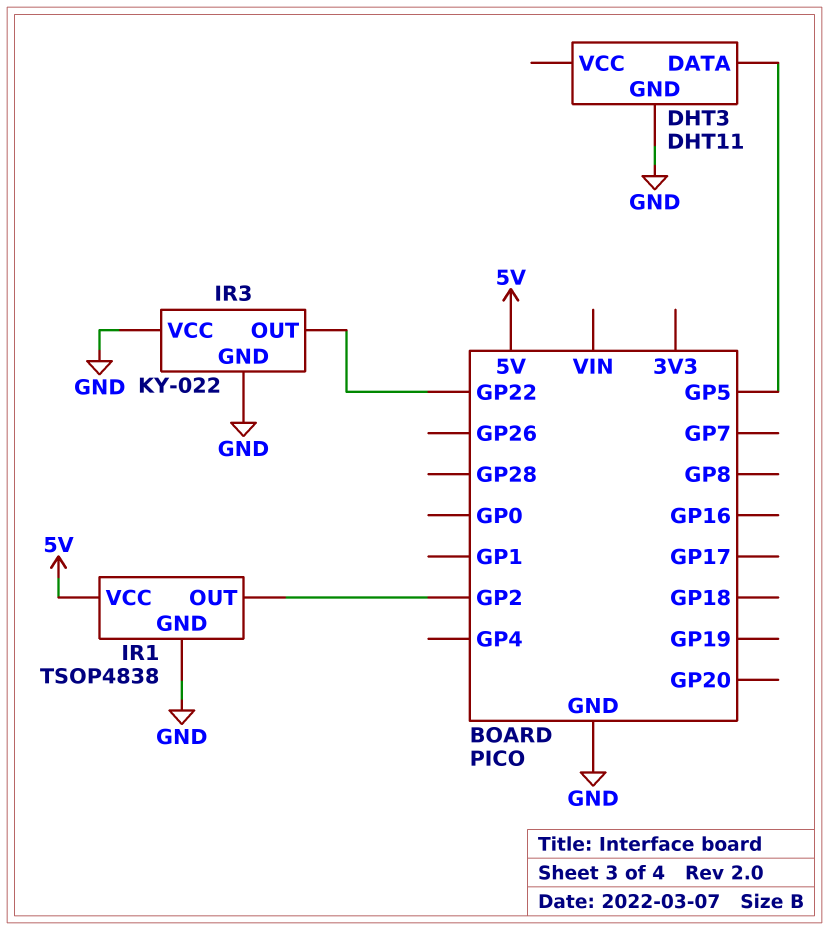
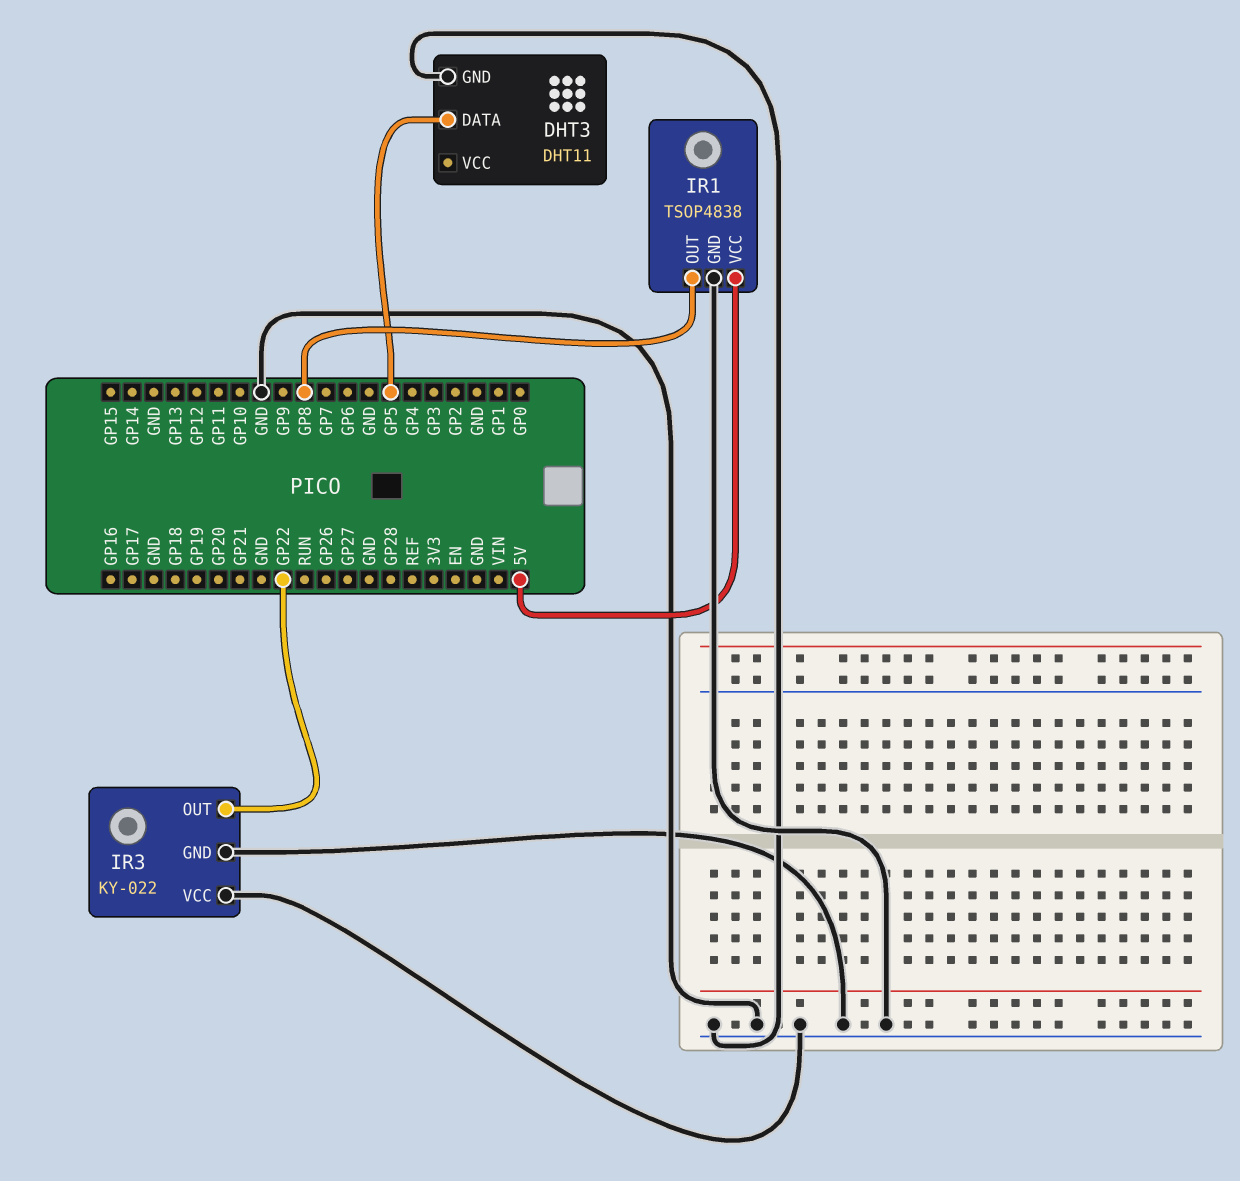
IR1 pin OUT: GP2 -> GP8

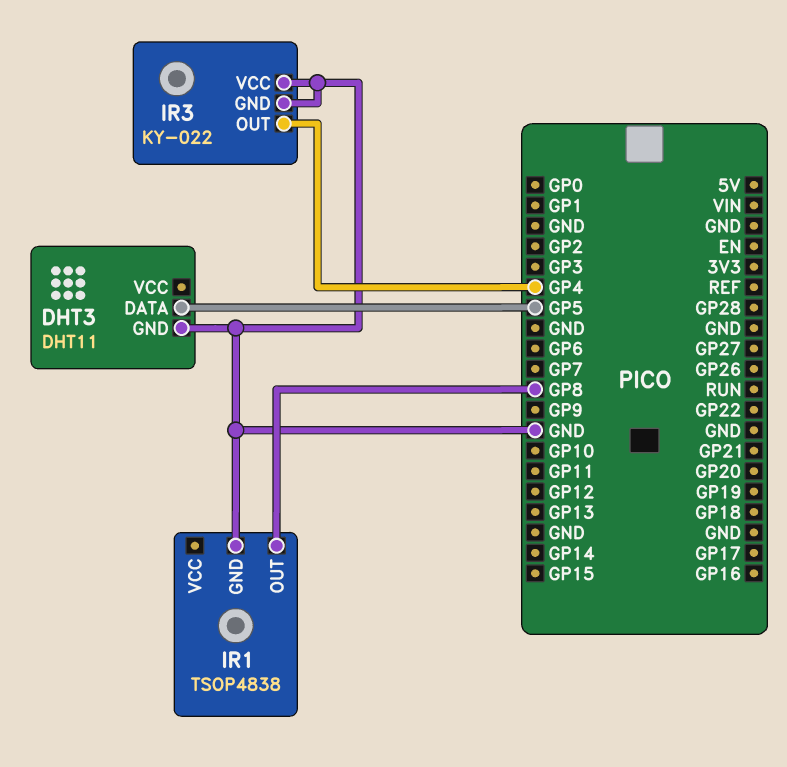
IR1 pin VCC: 5V -> none
IR3 pin OUT: GP22 -> GP4

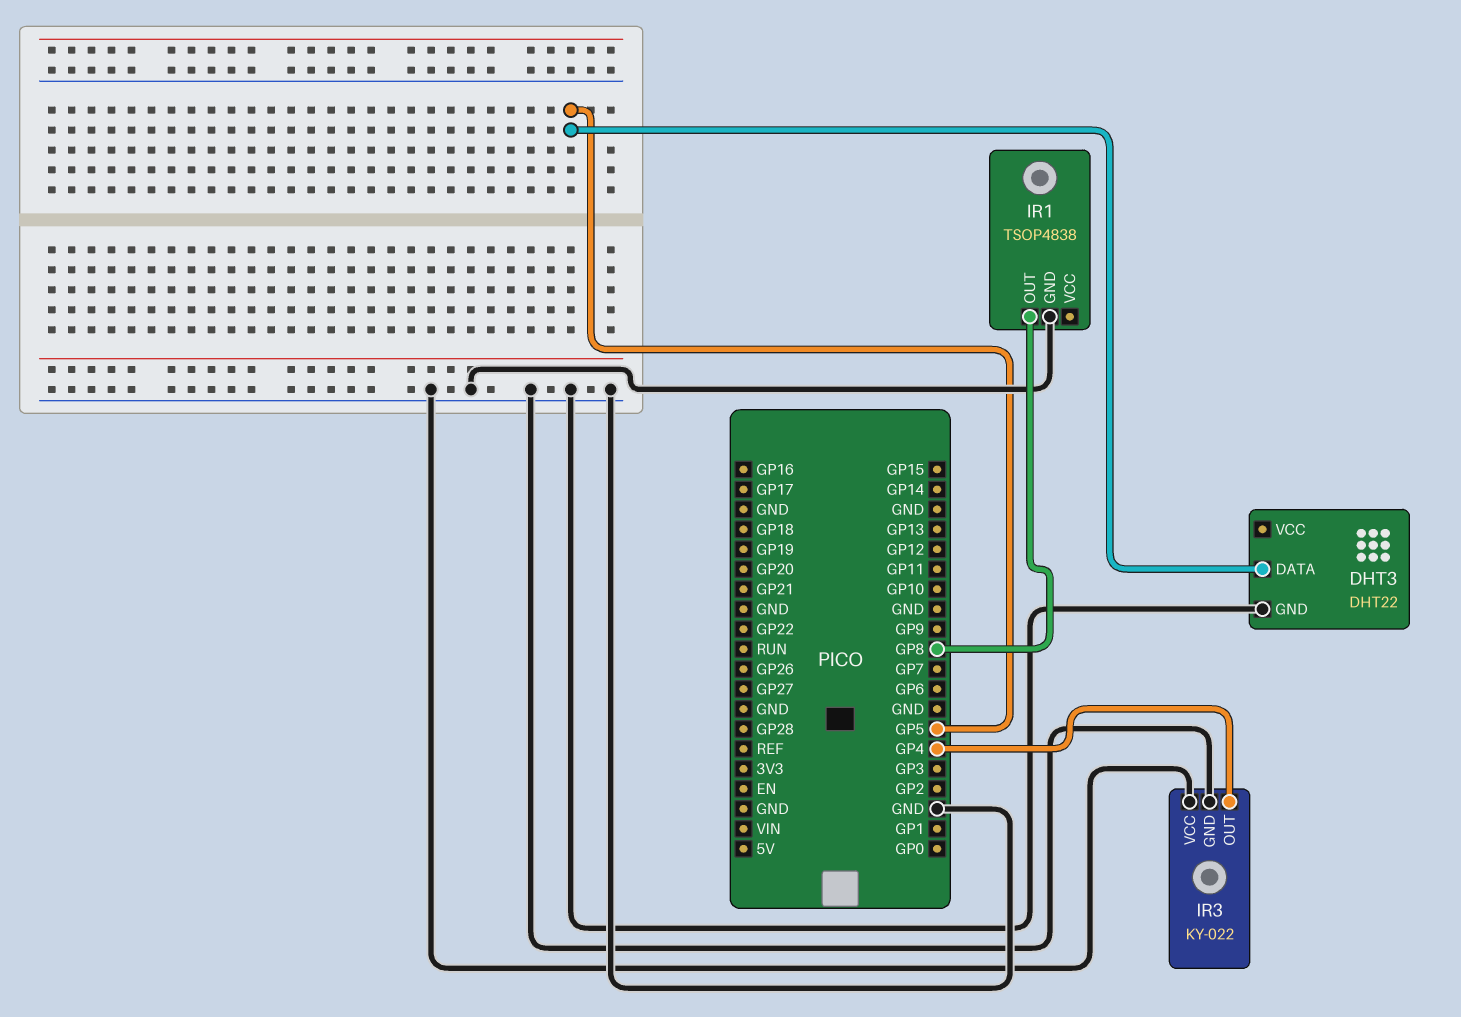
DHT3: DHT11 -> DHT22

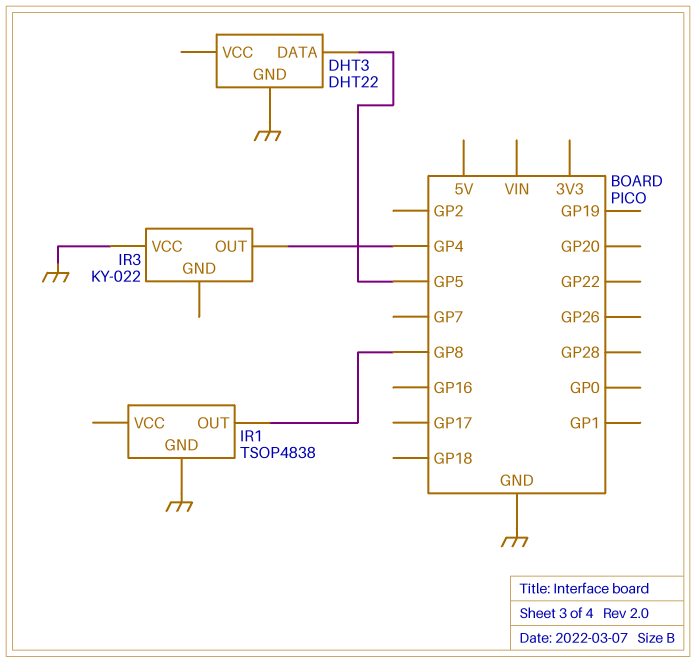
IR3 pin GND: GND -> none

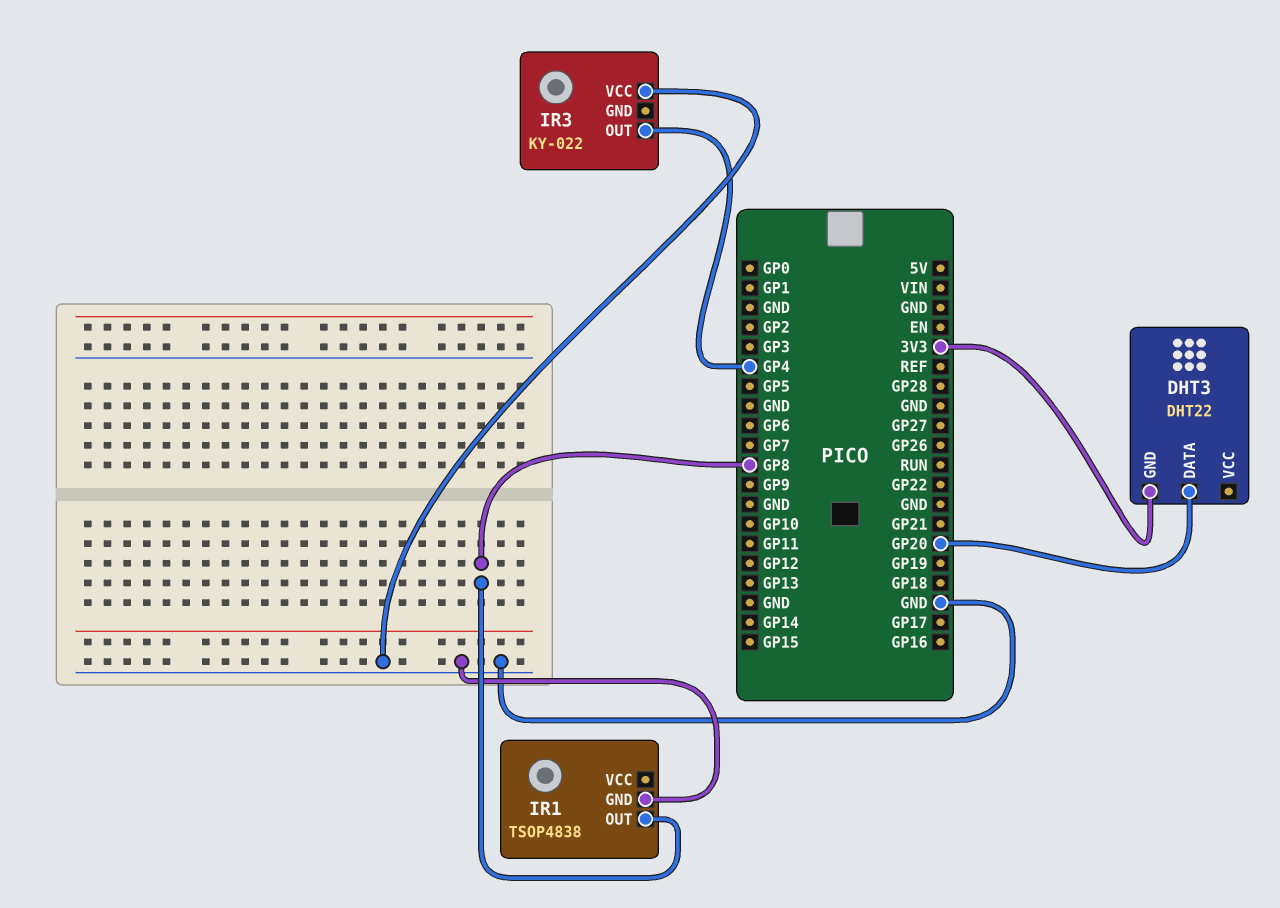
DHT3 pin DATA: GP5 -> GP20
DHT3 pin GND: GND -> 3V3

